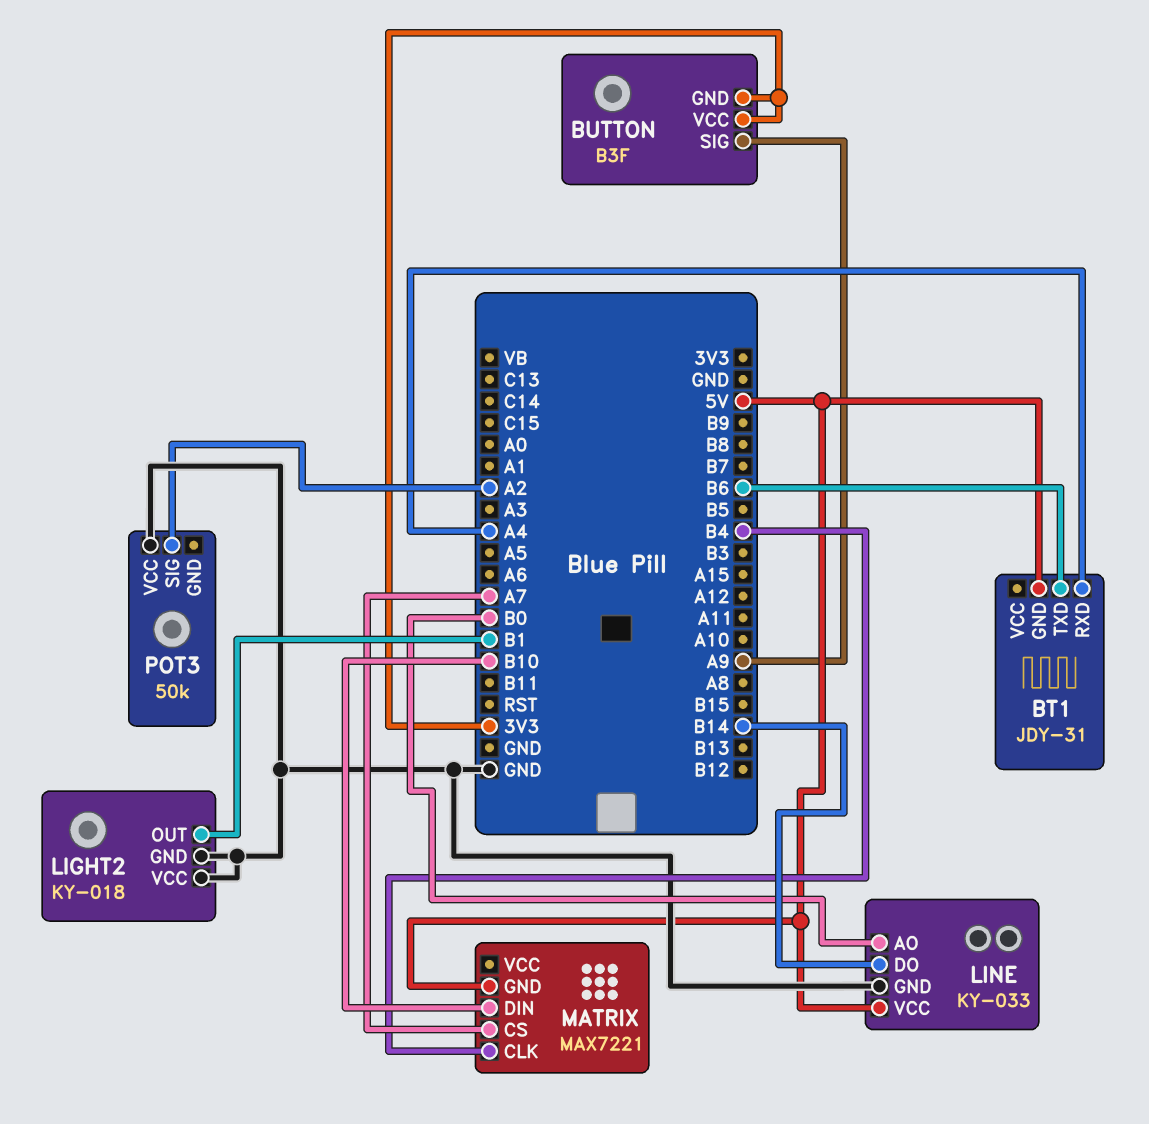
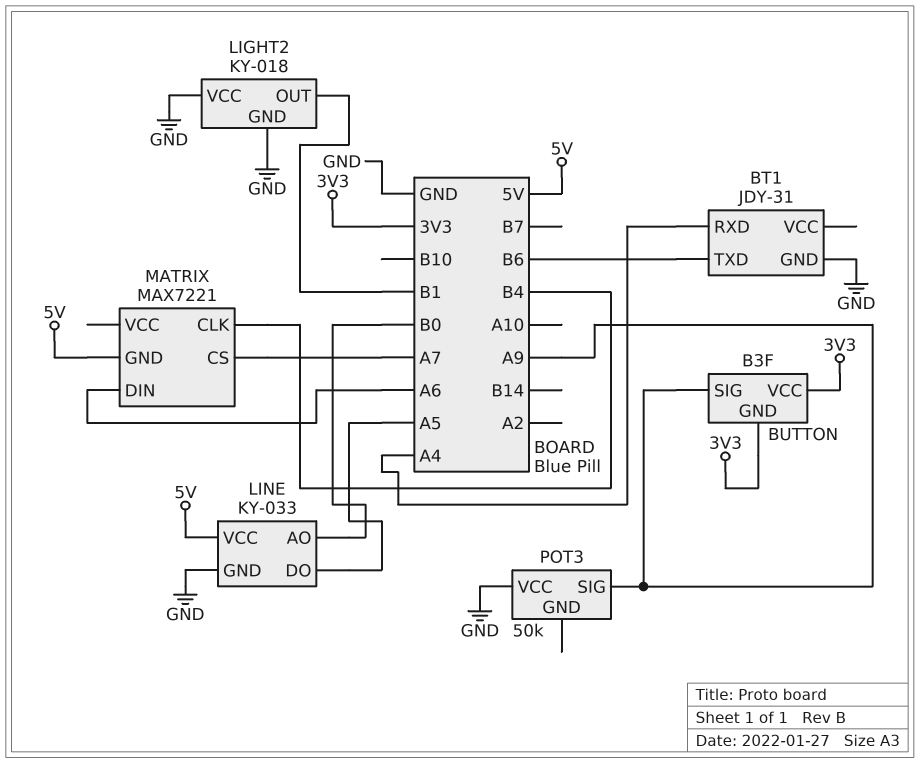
BT1 pin GND: 5V -> GND
LINE pin DO: B14 -> A5
MATRIX pin DIN: B10 -> A6
POT3 pin SIG: A2 -> A9

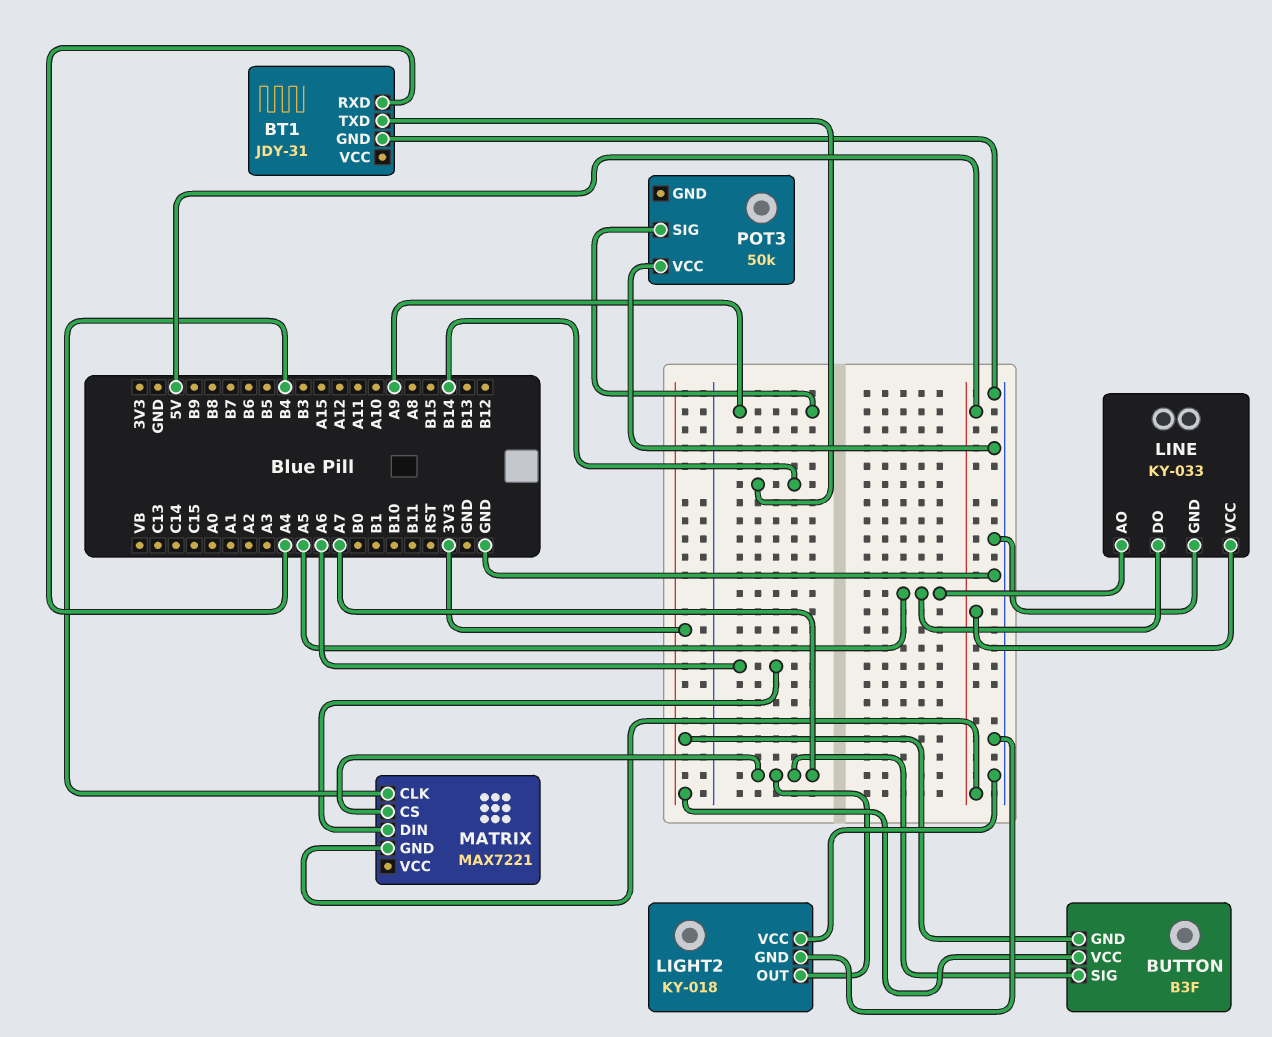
BT1 pin TXD: B6 -> B14
BUTTON pin SIG: A9 -> A7
LIGHT2 pin OUT: B1 -> A7
LINE pin AO: B0 -> A5

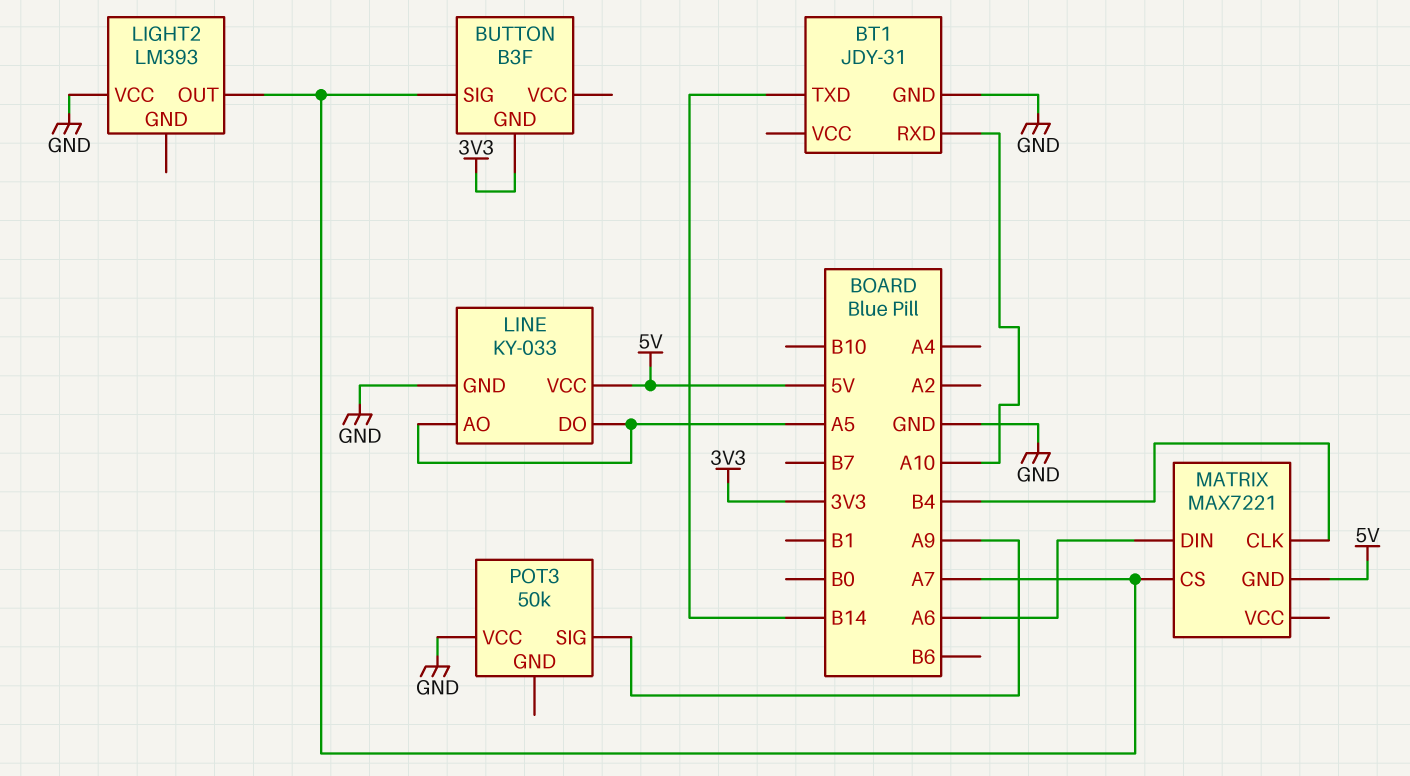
BT1 pin RXD: A4 -> A10
BUTTON pin VCC: 3V3 -> none
LIGHT2: KY-018 -> LM393
LIGHT2 pin GND: GND -> none

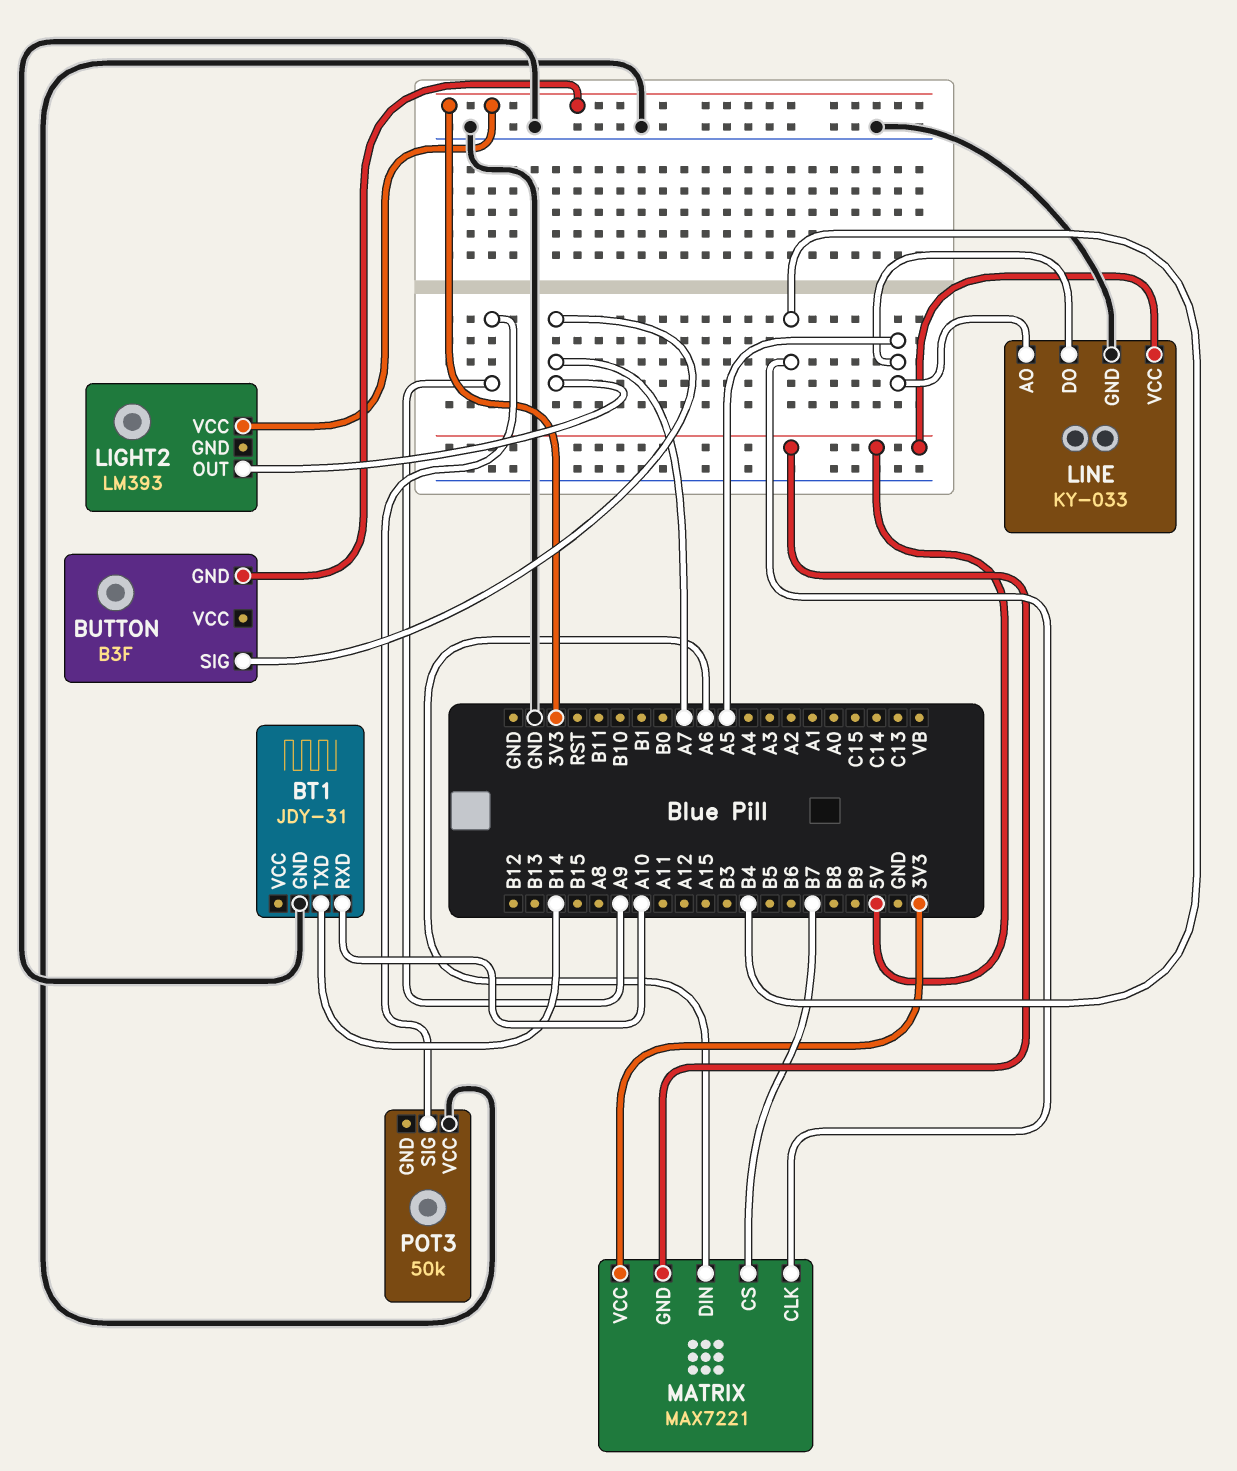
LIGHT2 pin VCC: GND -> 3V3
MATRIX pin CS: A7 -> B7
MATRIX pin VCC: none -> 3V3

